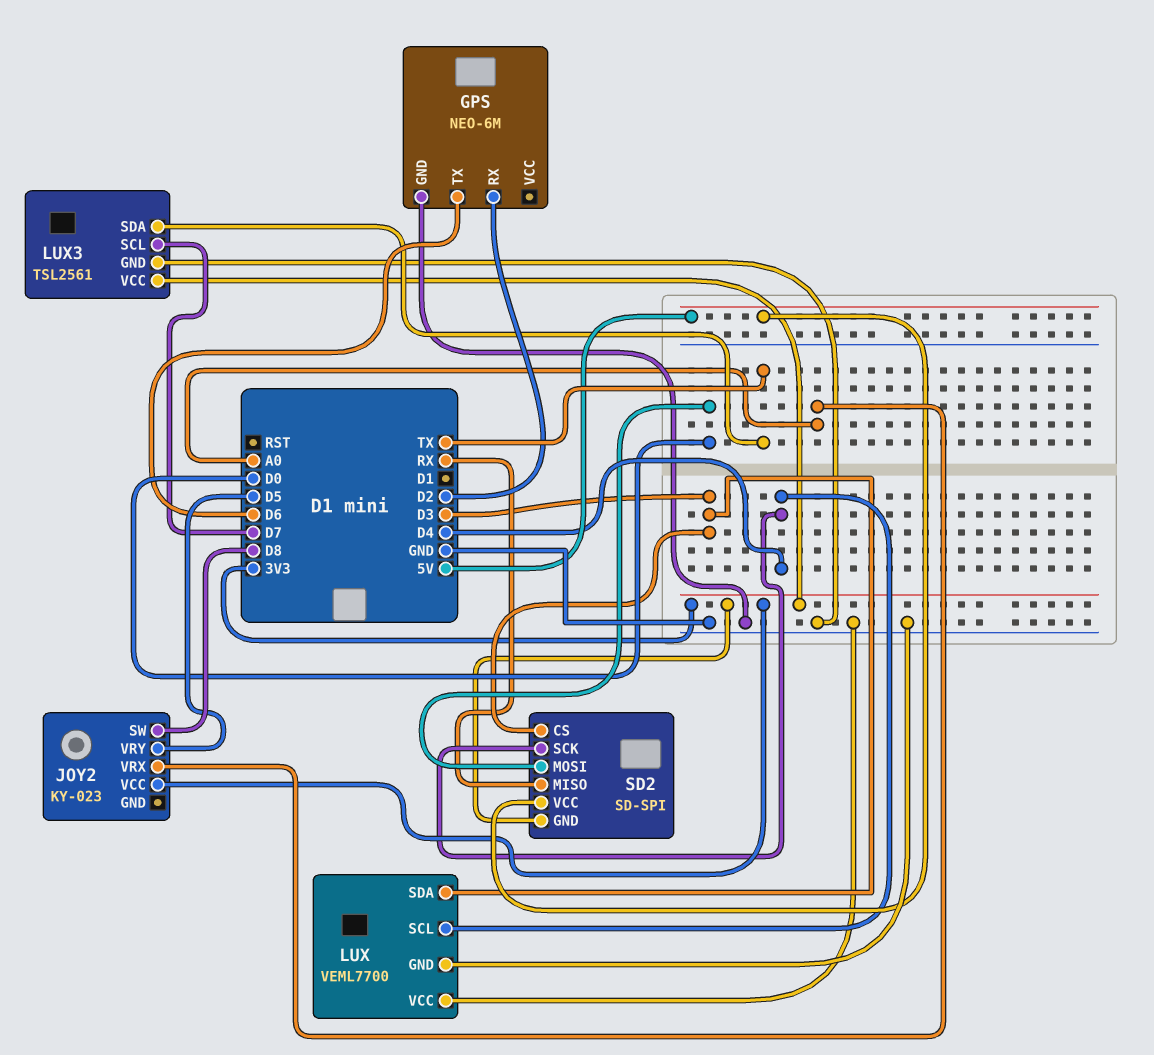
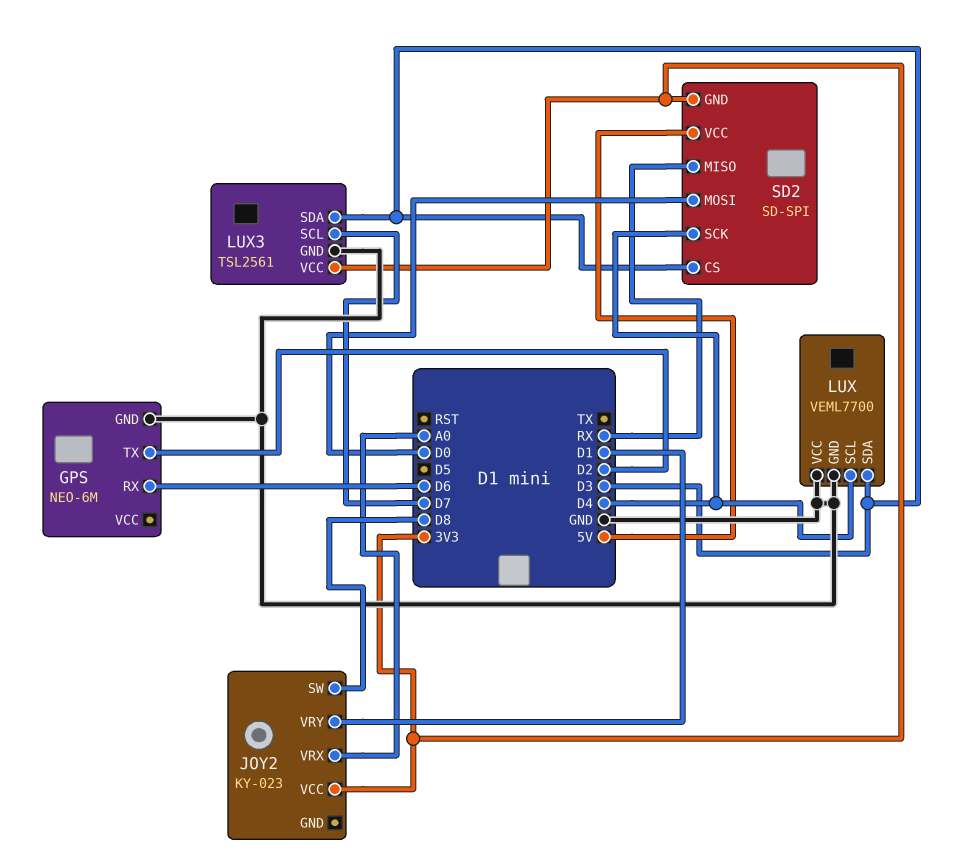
GPS pin RX: D2 -> D6
GPS pin TX: D6 -> D2
JOY2 pin VRY: D5 -> D1
LUX3 pin SDA: TX -> D3

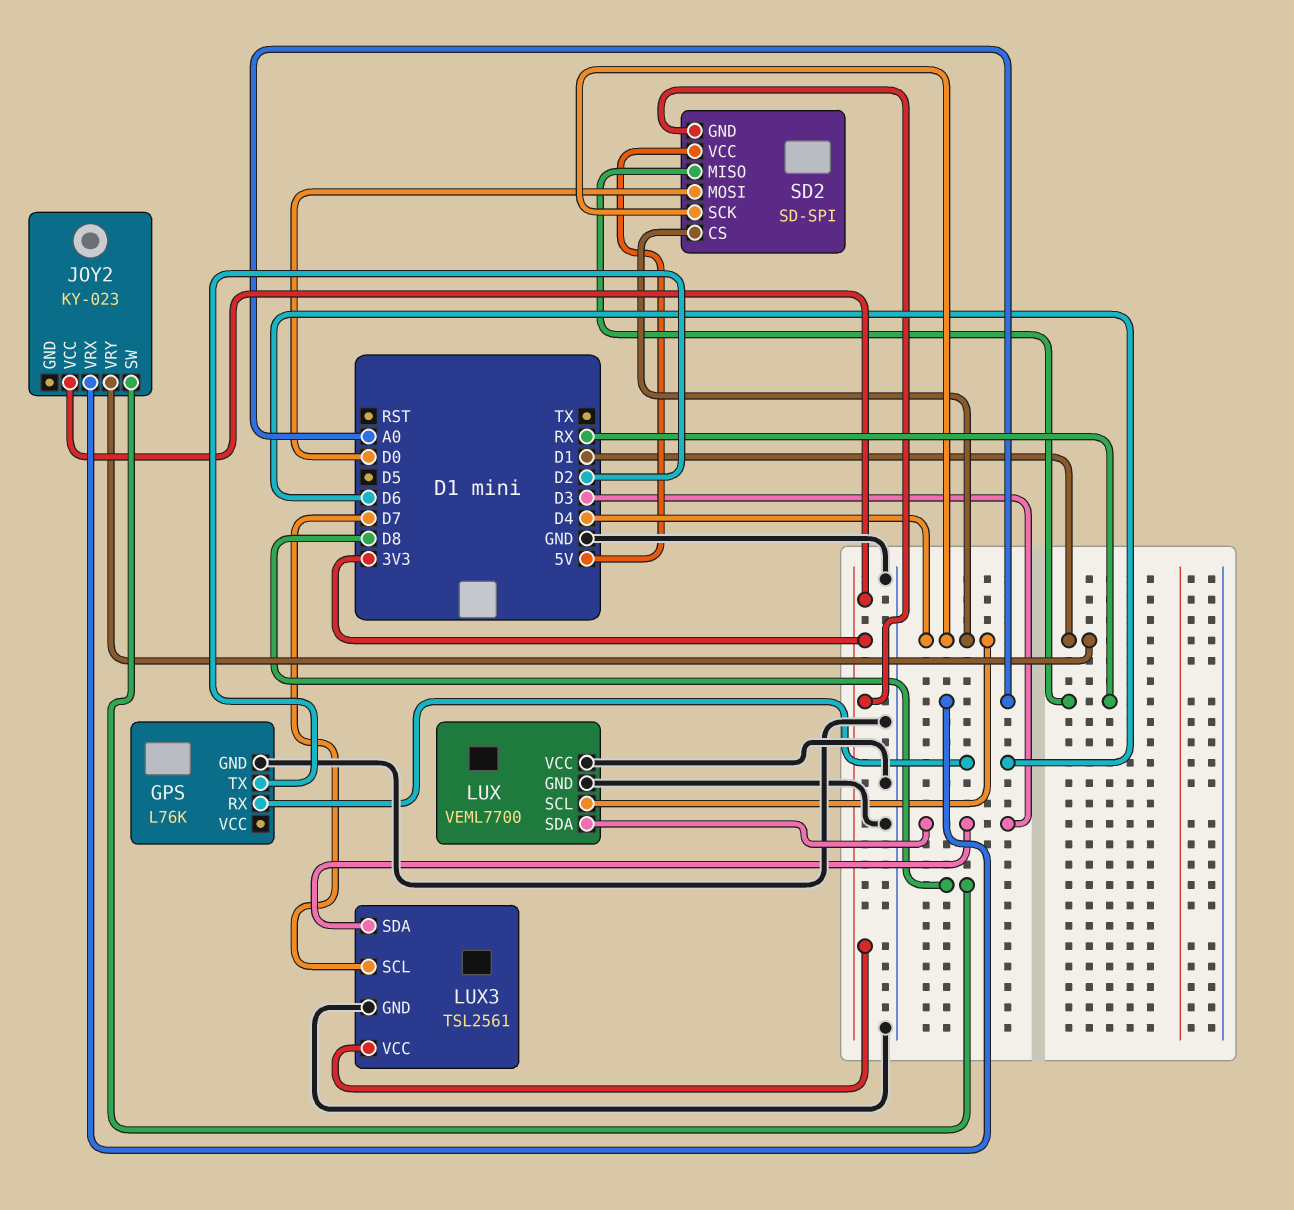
GPS: NEO-6M -> L76K
SD2 pin CS: D3 -> D4

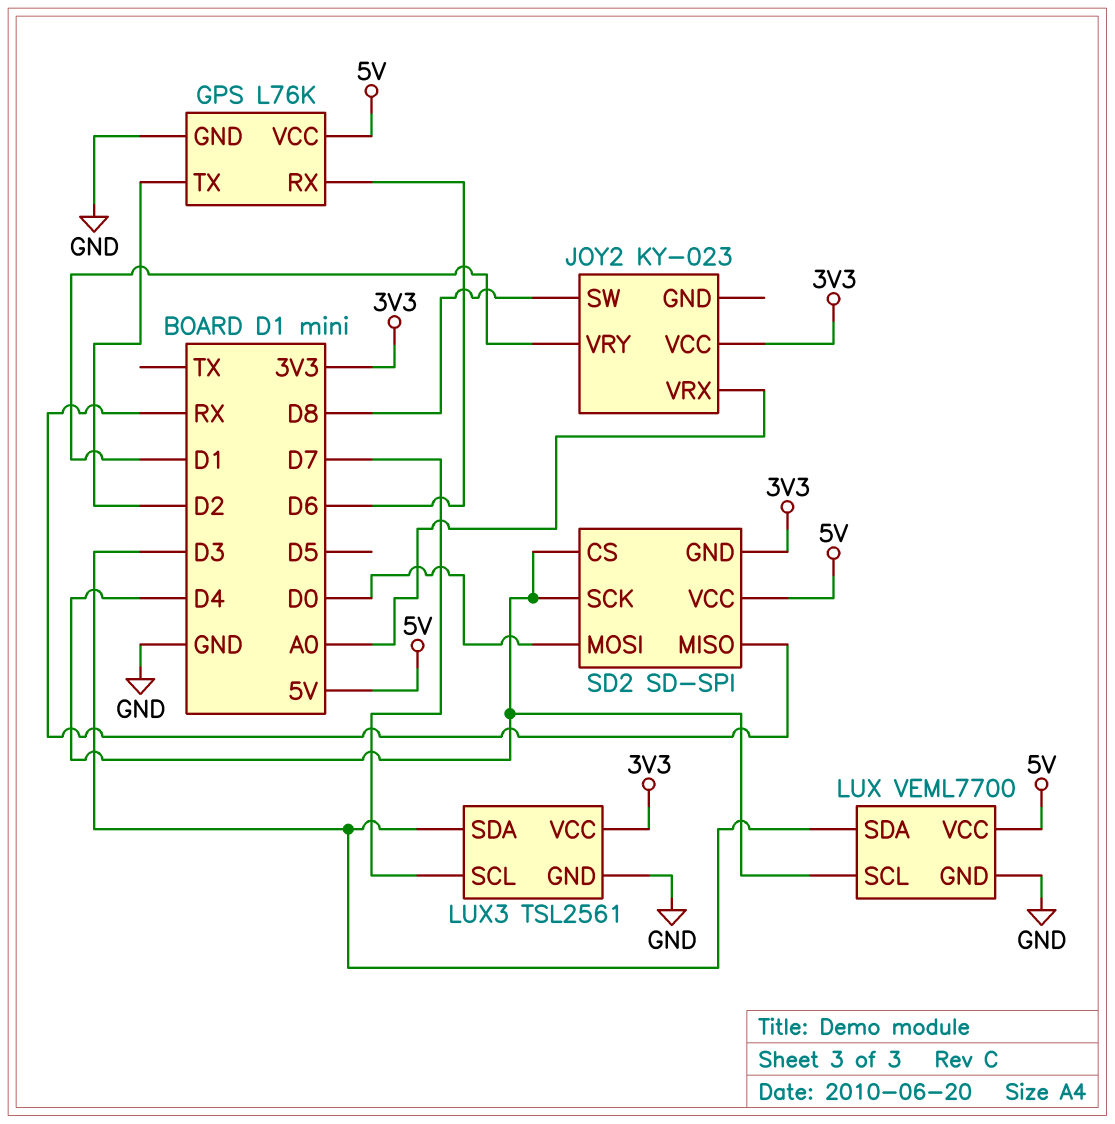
GPS pin VCC: none -> 5V
LUX pin VCC: GND -> 5V

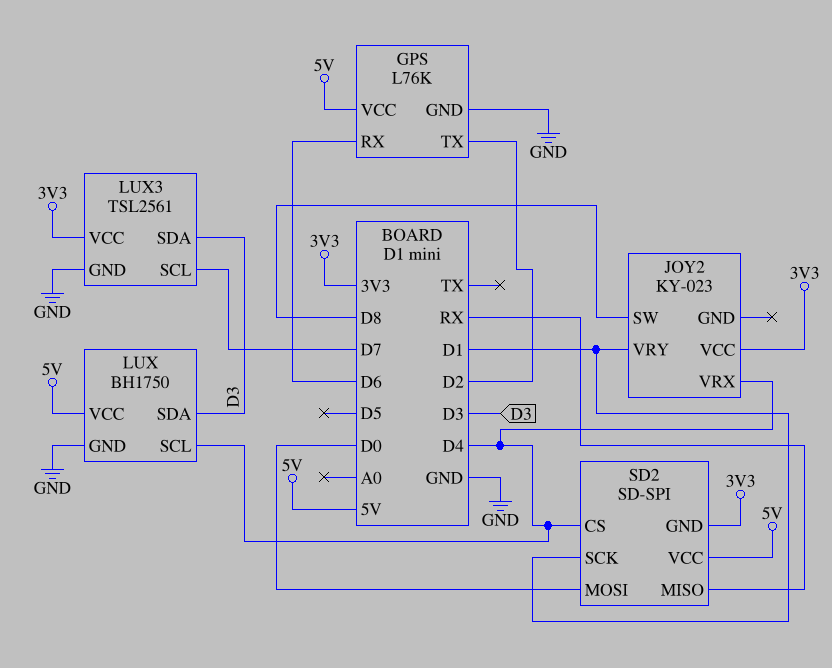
JOY2 pin VRX: A0 -> D4
LUX: VEML7700 -> BH1750
SD2 pin SCK: D4 -> D1

